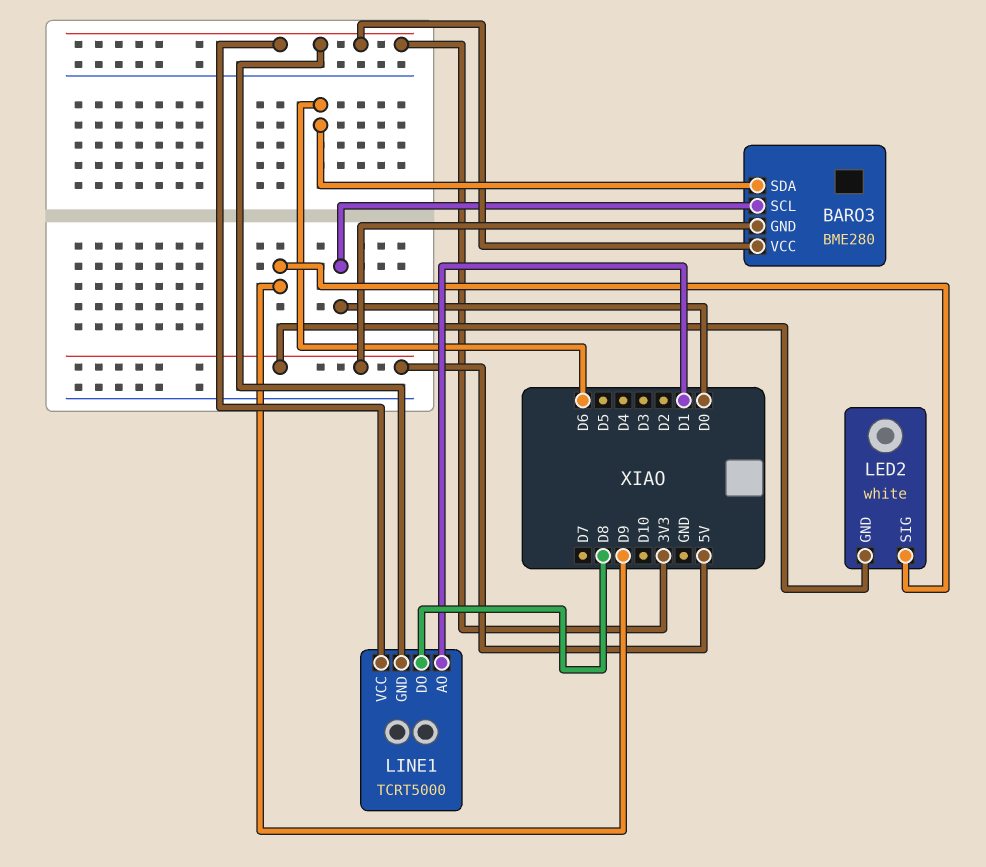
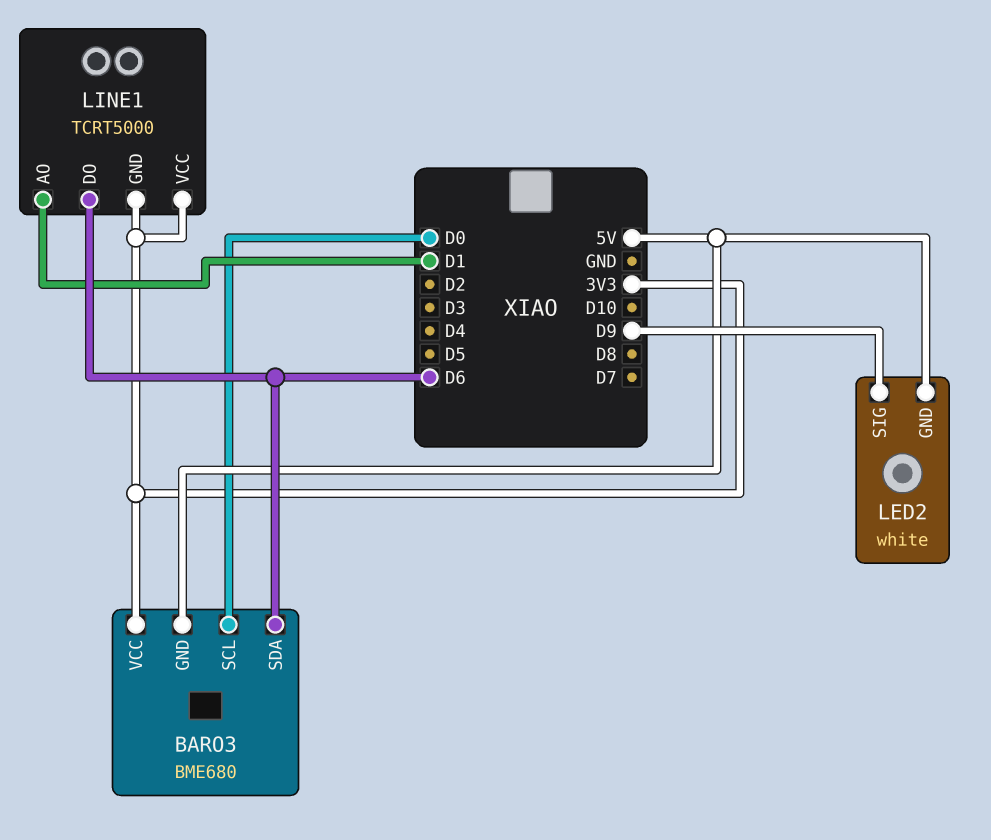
BARO3: BME280 -> BME680
LINE1 pin DO: D8 -> D6

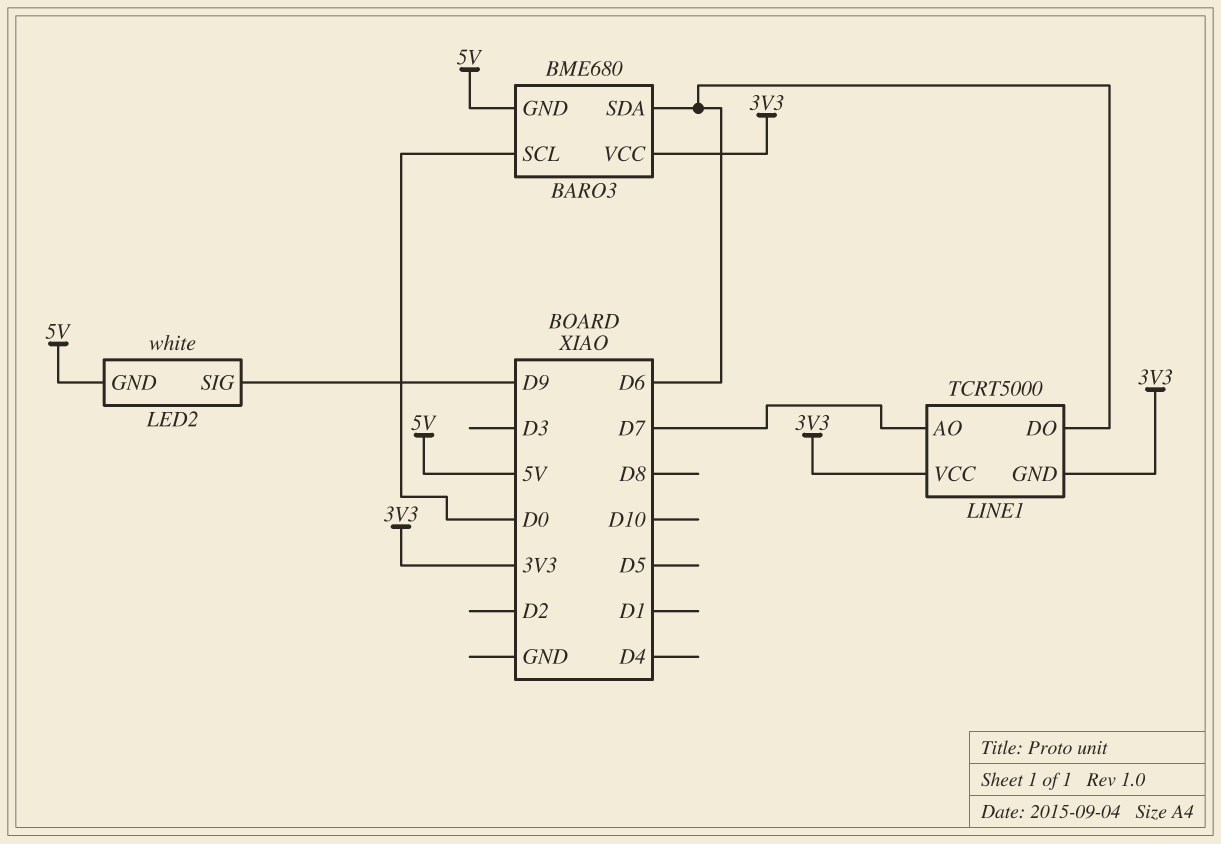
LINE1 pin AO: D1 -> D7

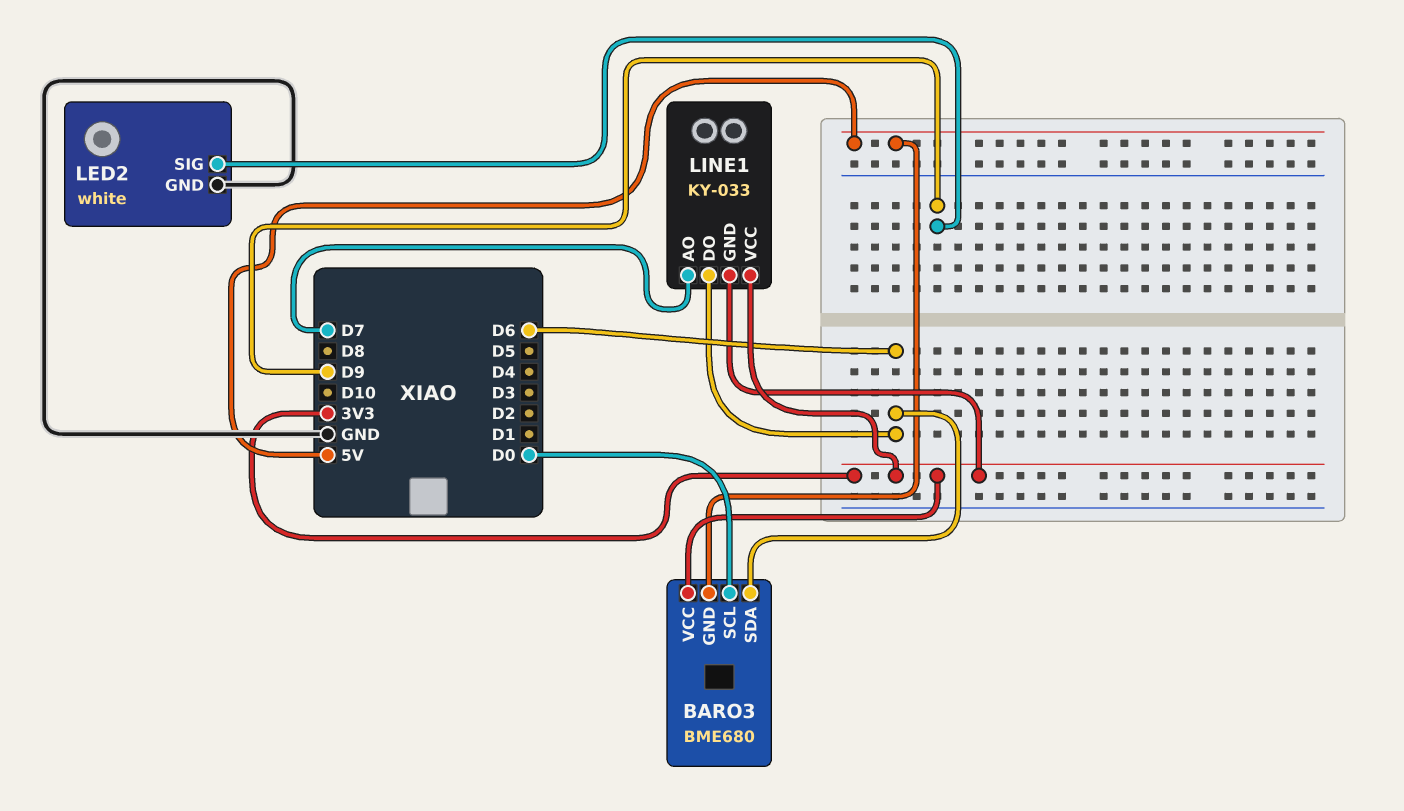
LED2 pin GND: 5V -> GND
LINE1: TCRT5000 -> KY-033

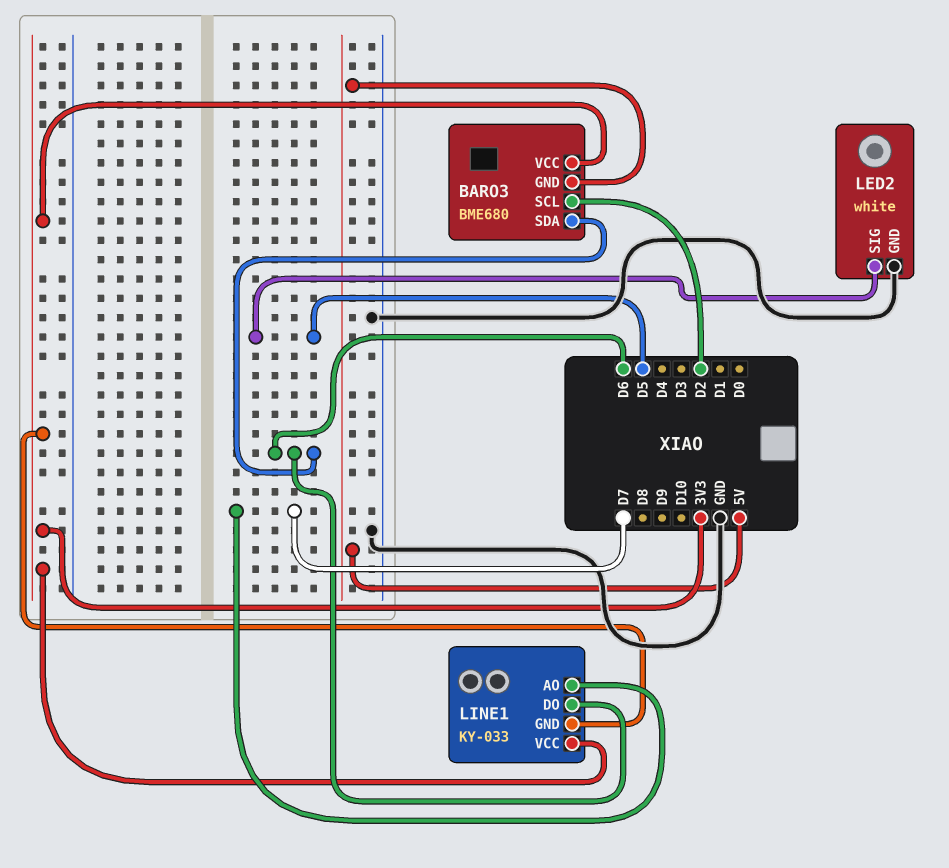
BARO3 pin SCL: D0 -> D2
LED2 pin SIG: D9 -> D5

